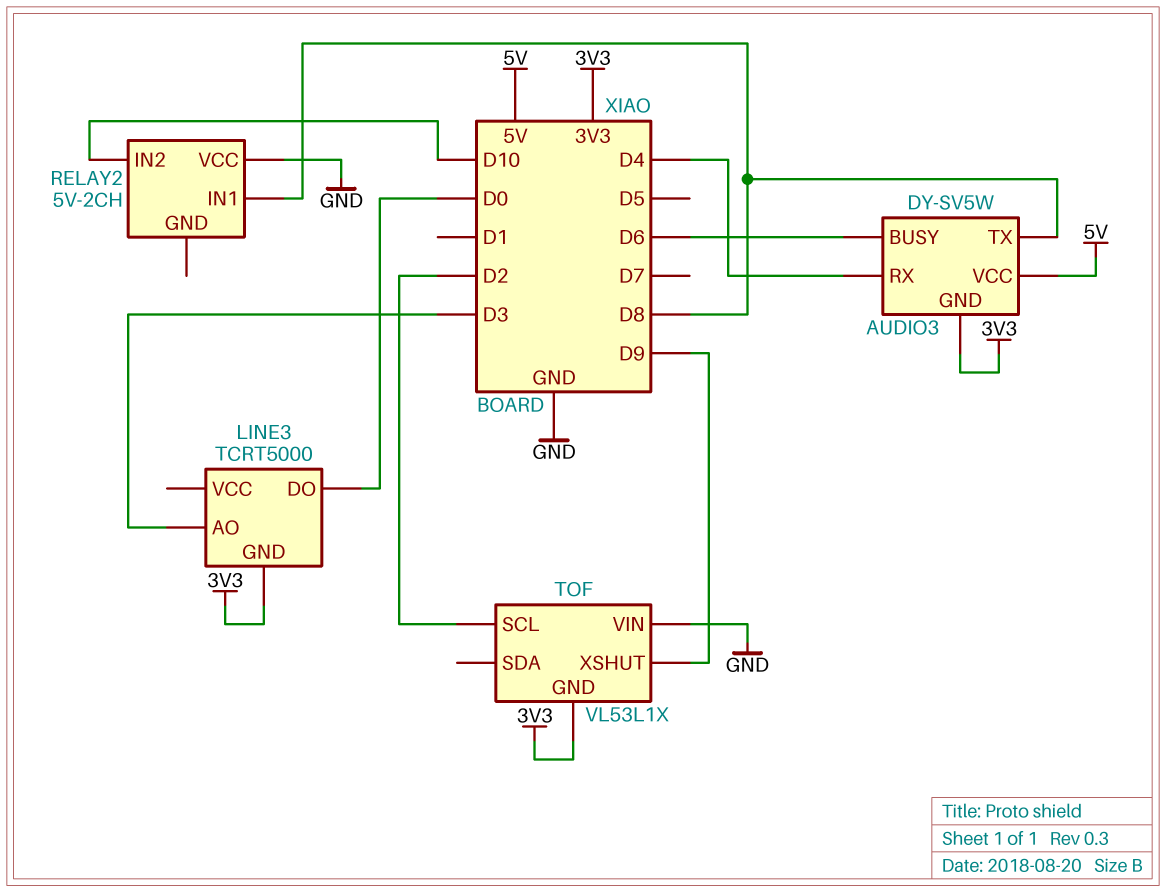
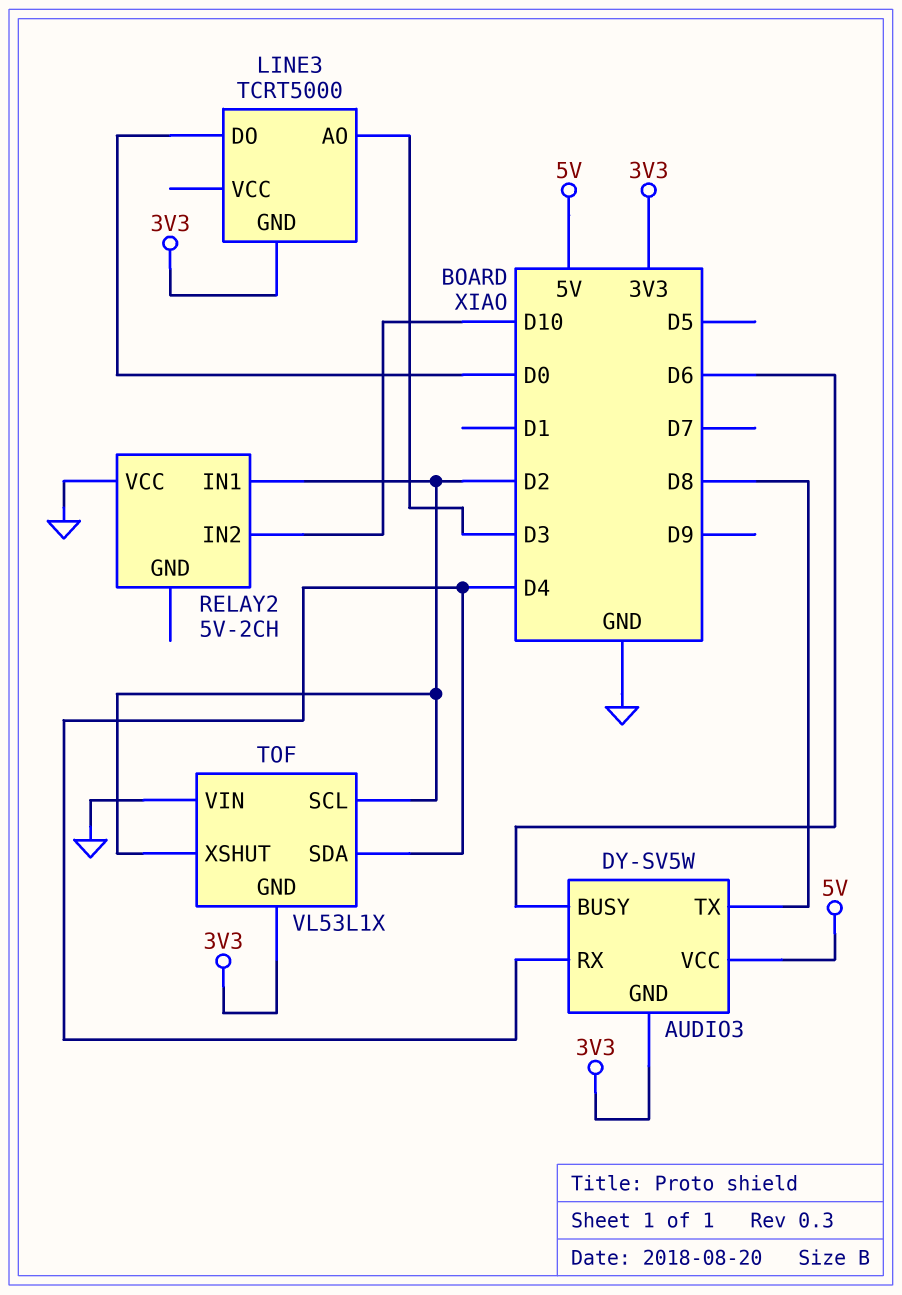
RELAY2 pin IN1: D8 -> D2
TOF pin SDA: none -> D4
TOF pin XSHUT: D9 -> D2

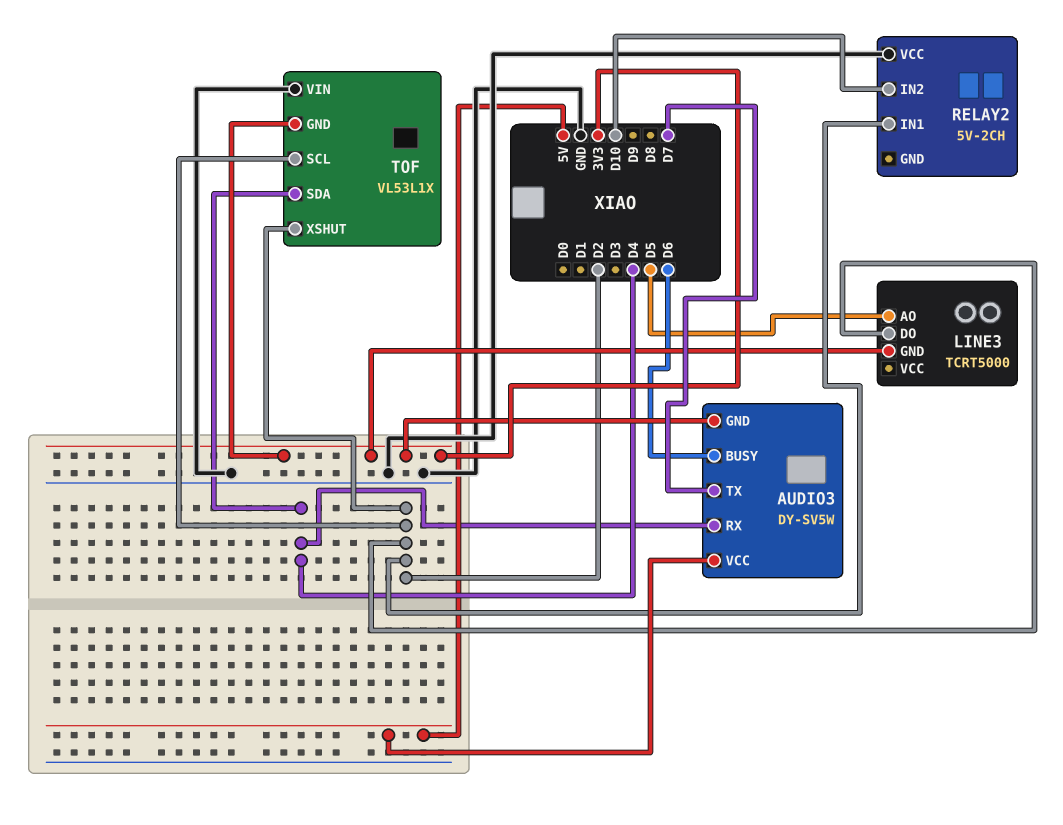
AUDIO3 pin TX: D8 -> D7
LINE3 pin AO: D3 -> D5
LINE3 pin DO: D0 -> D2

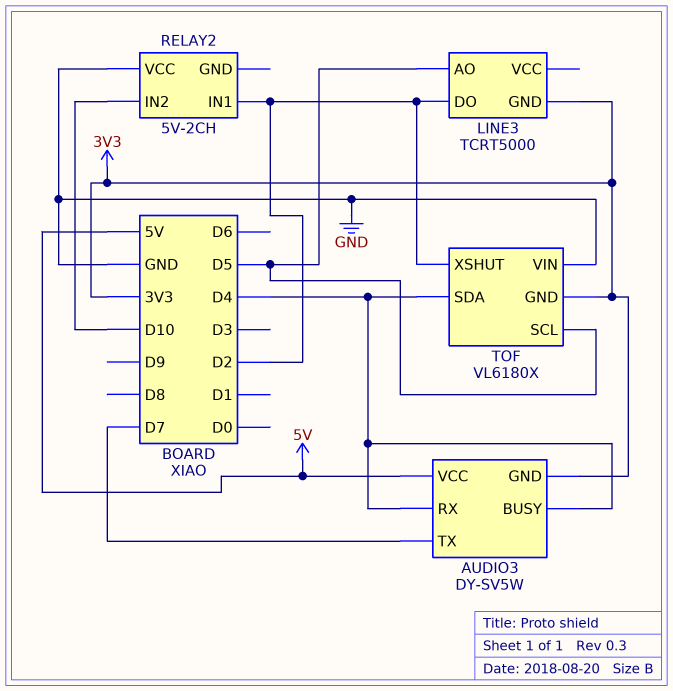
AUDIO3 pin BUSY: D6 -> D4
TOF: VL53L1X -> VL6180X
TOF pin SCL: D2 -> D5

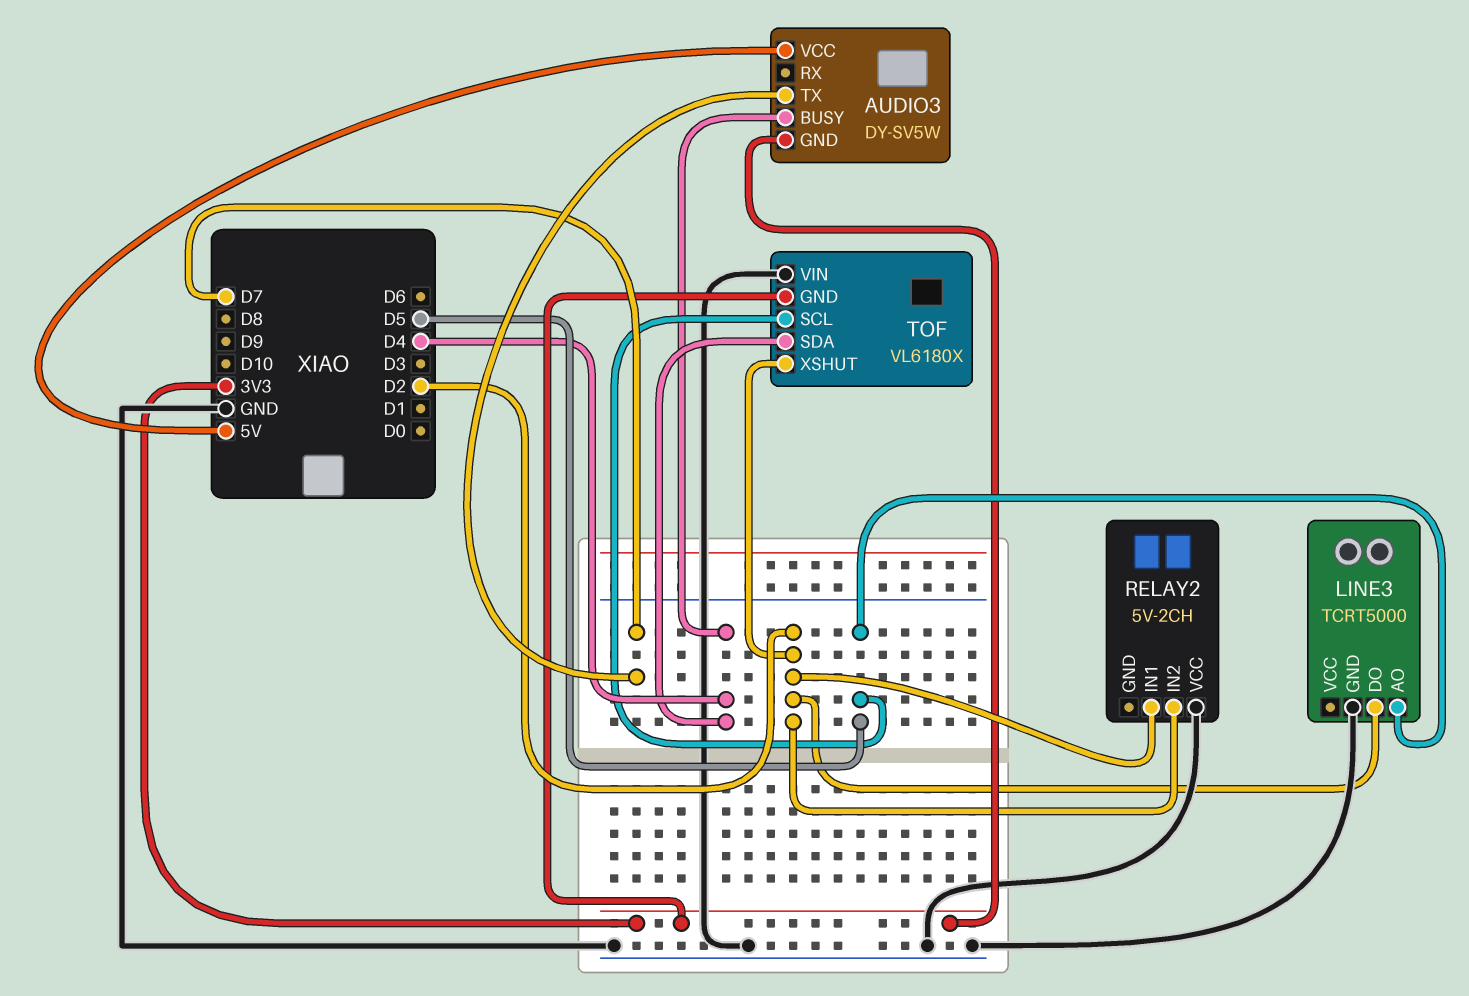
AUDIO3 pin RX: D4 -> none
LINE3 pin GND: 3V3 -> GND
RELAY2 pin IN2: D10 -> D2

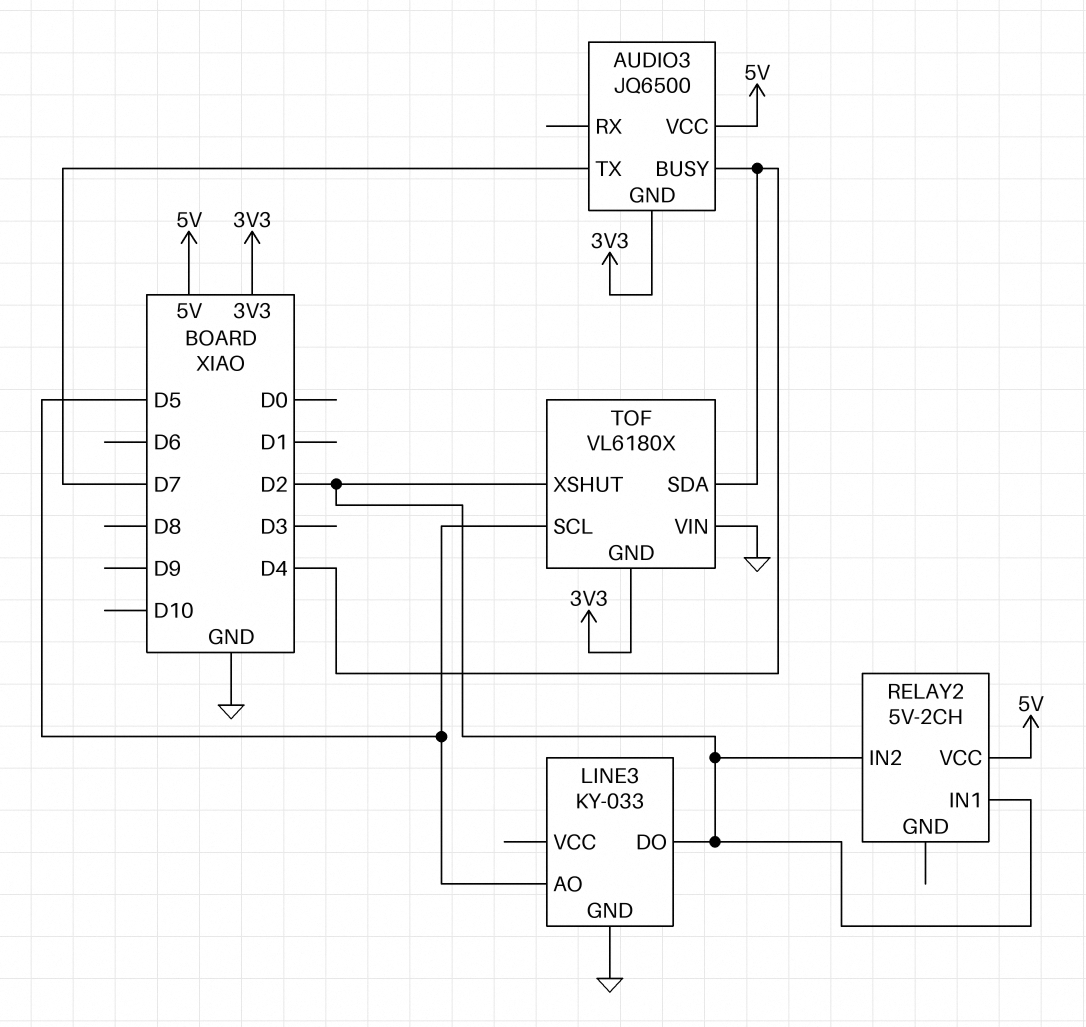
AUDIO3: DY-SV5W -> JQ6500
LINE3: TCRT5000 -> KY-033
RELAY2 pin VCC: GND -> 5V

